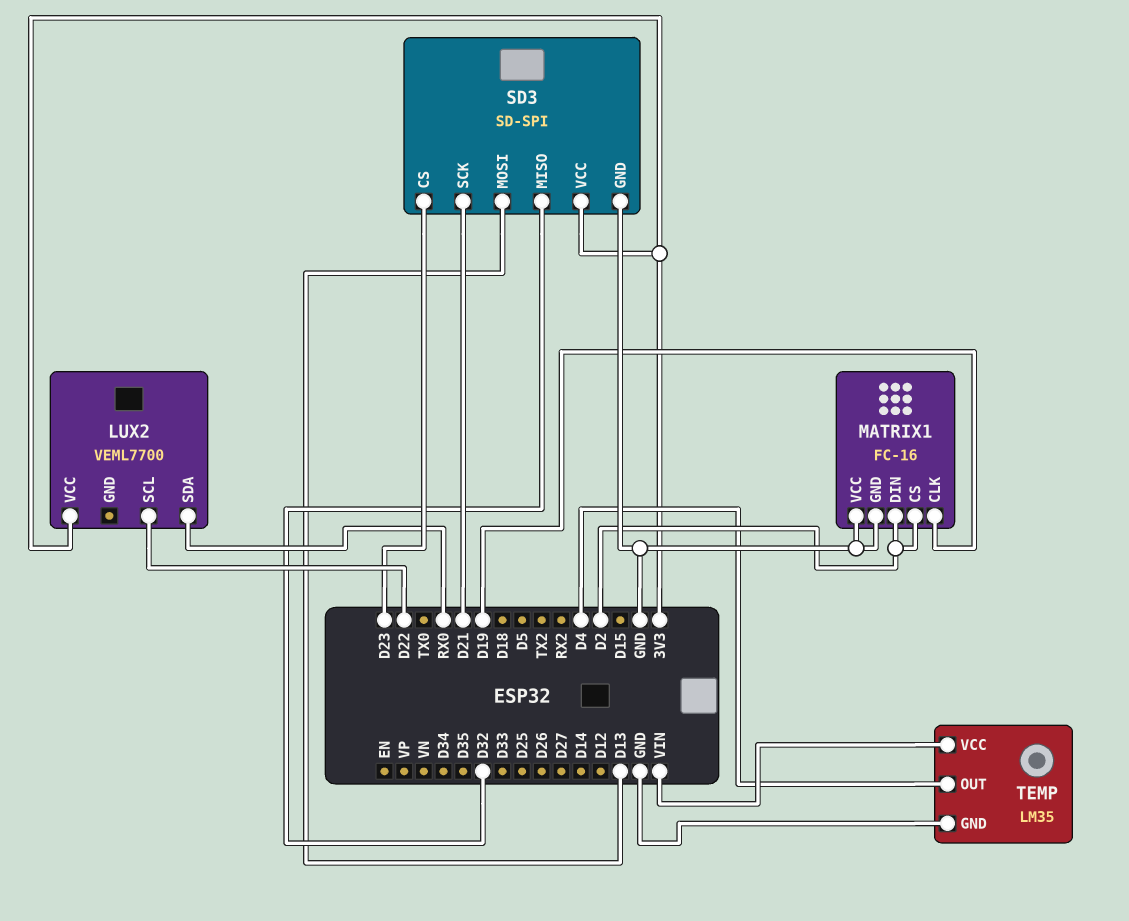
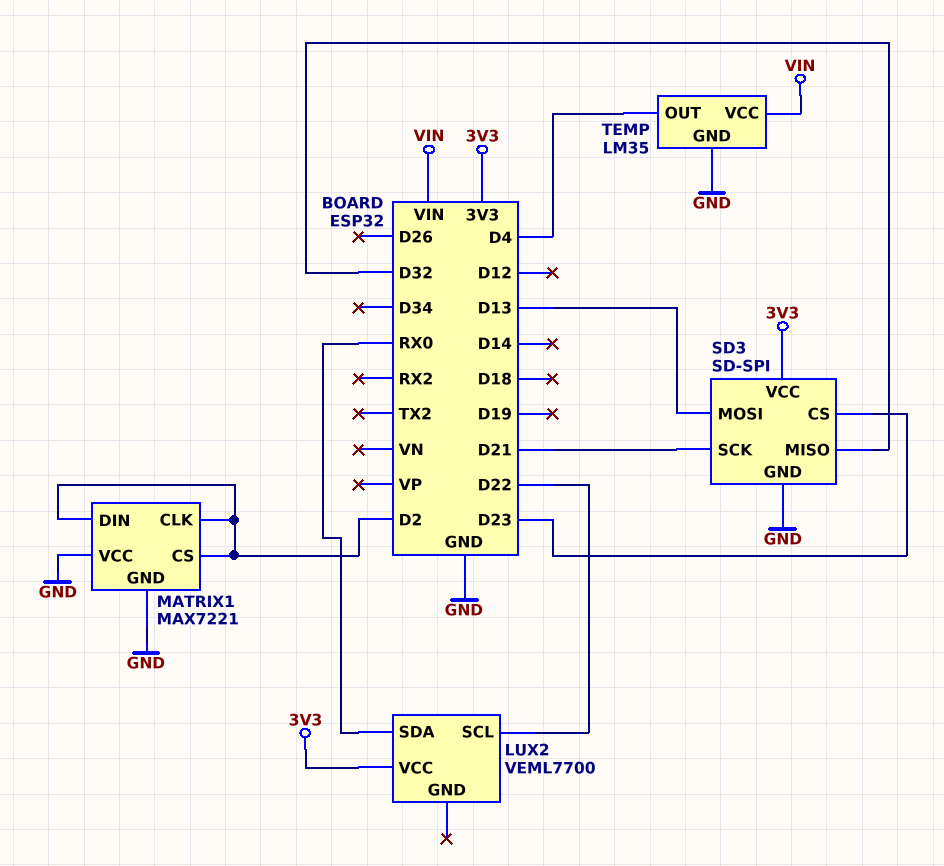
MATRIX1: FC-16 -> MAX7221
MATRIX1 pin CLK: D19 -> D2

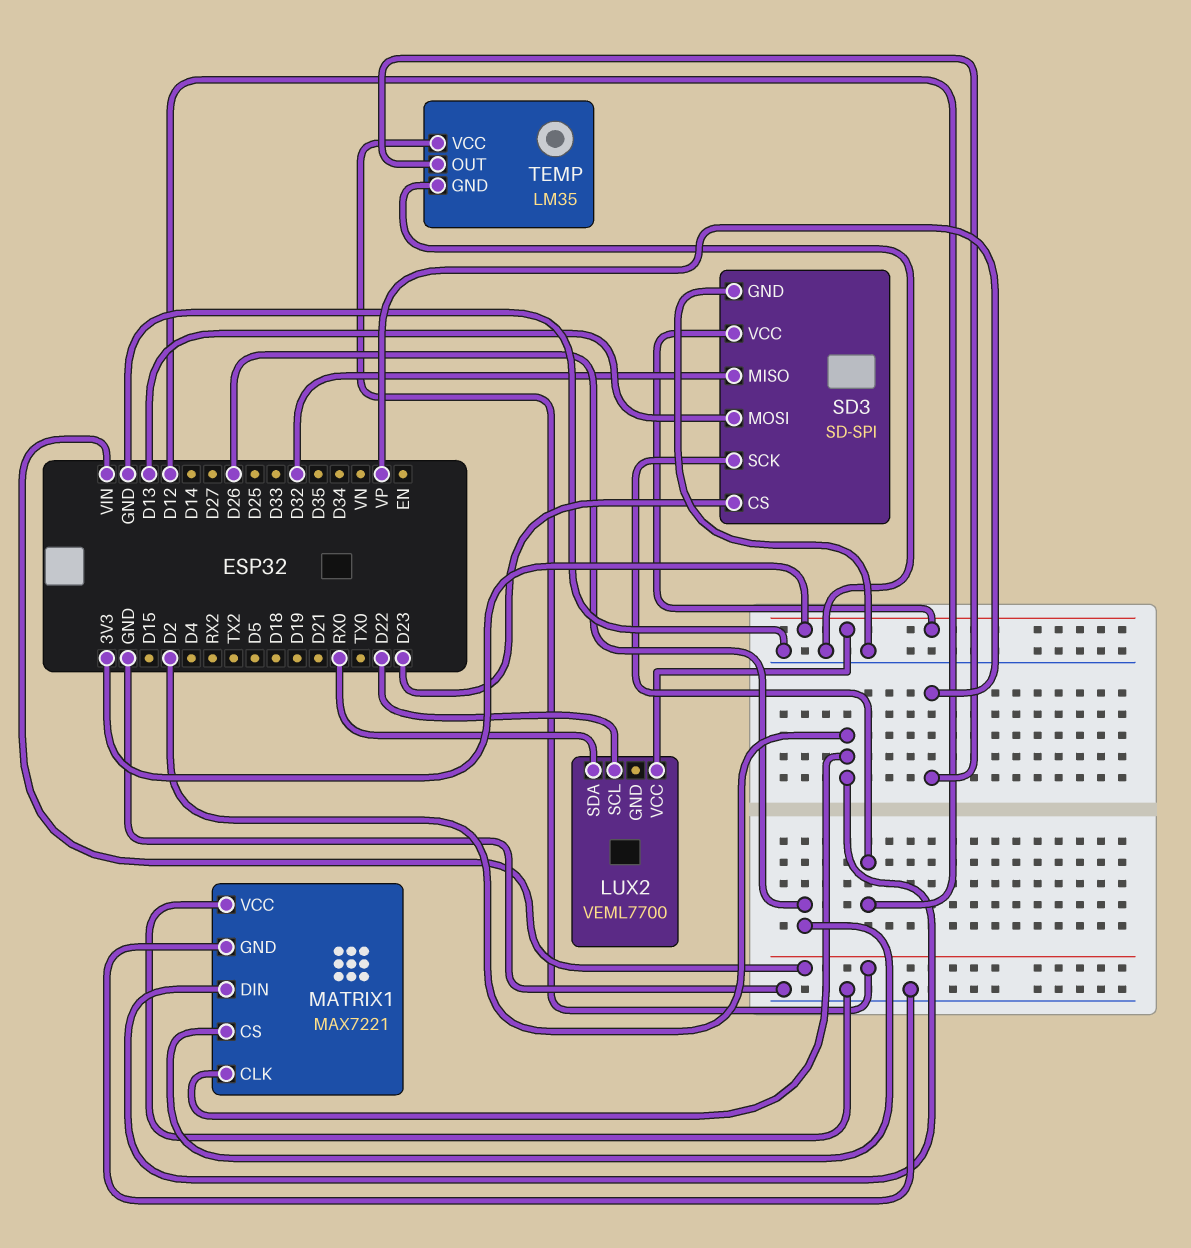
MATRIX1 pin CS: D2 -> D26
SD3 pin SCK: D21 -> D12
TEMP pin OUT: D4 -> VP

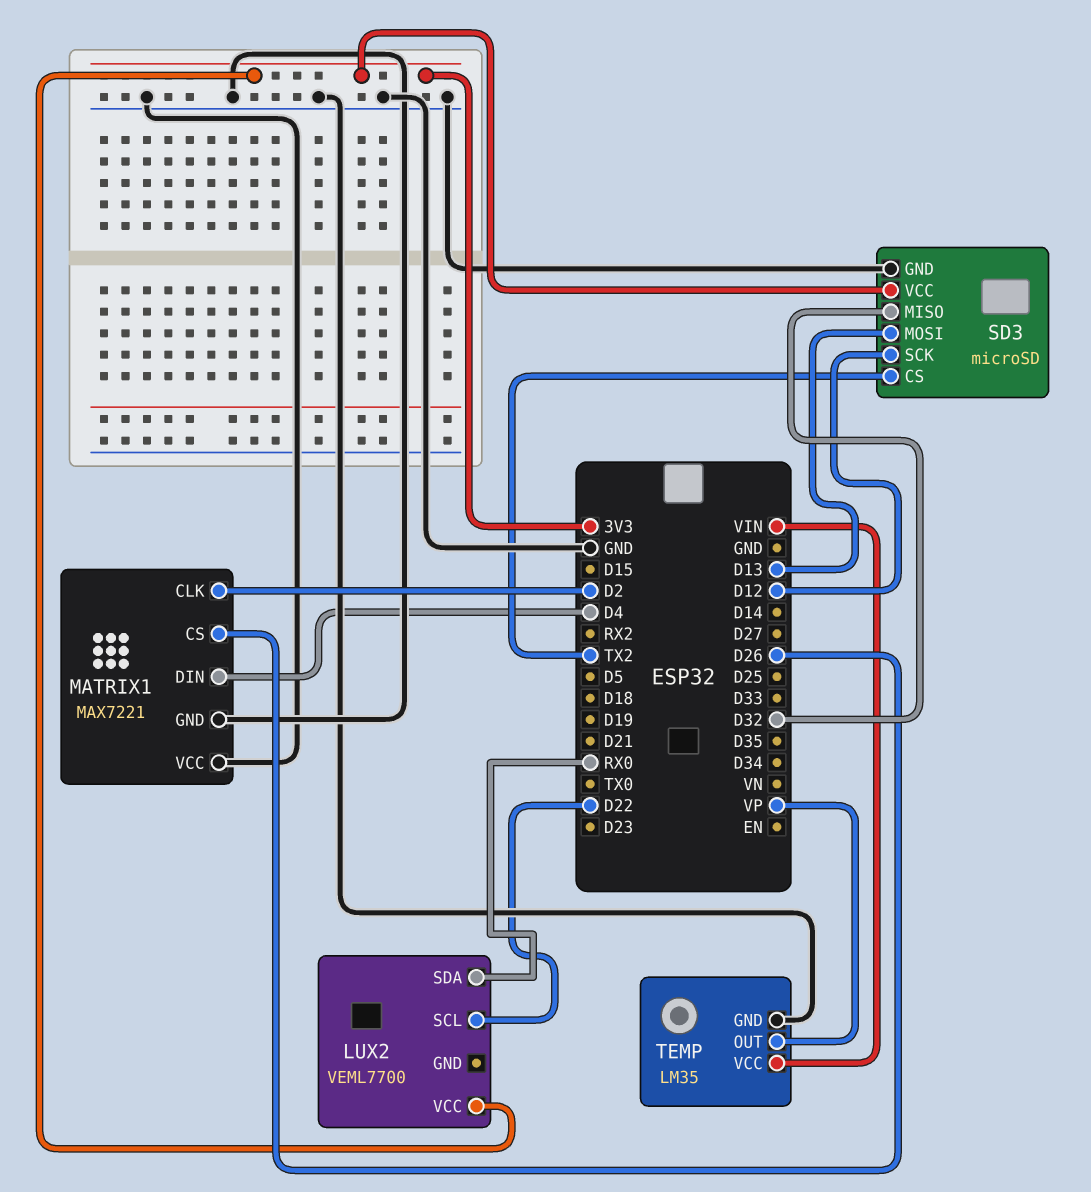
MATRIX1 pin DIN: D2 -> D4
SD3: SD-SPI -> microSD
SD3 pin CS: D23 -> TX2

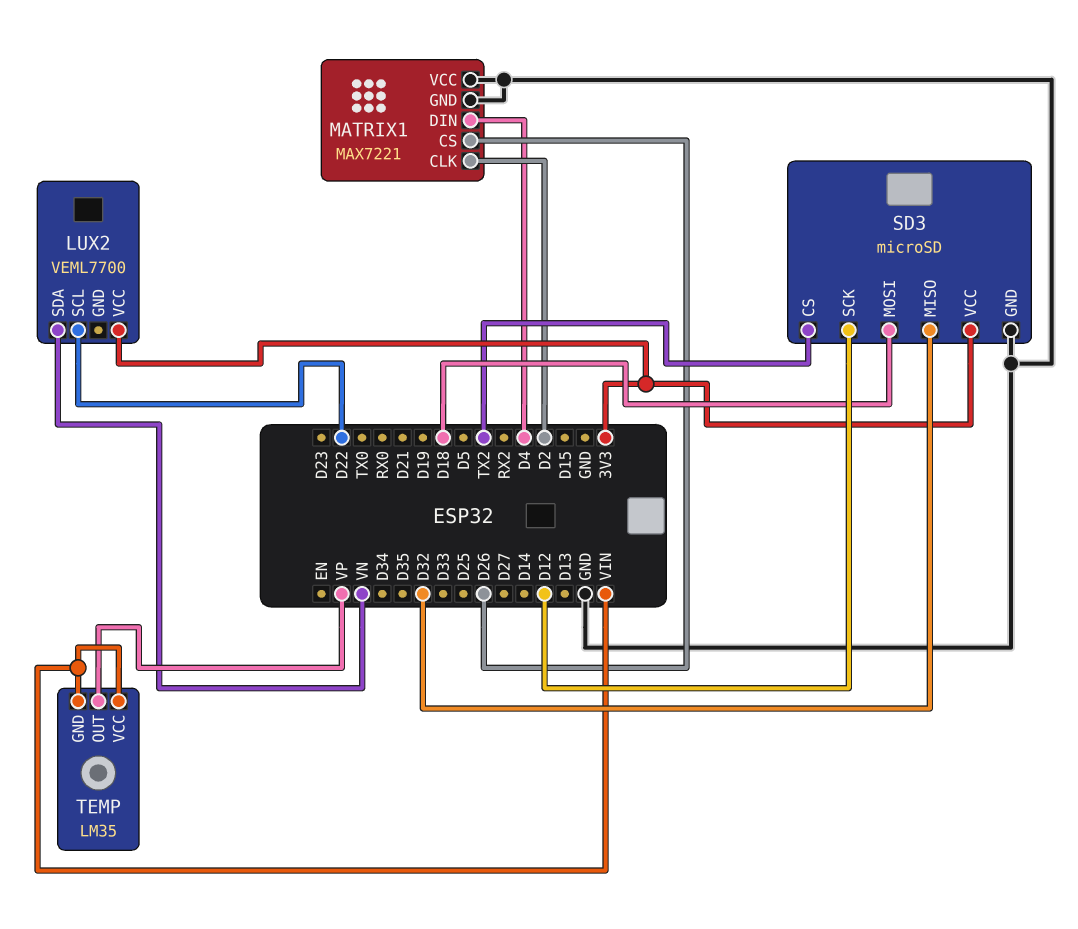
LUX2 pin SDA: RX0 -> VN
SD3 pin MOSI: D13 -> D18
TEMP pin GND: GND -> VIN

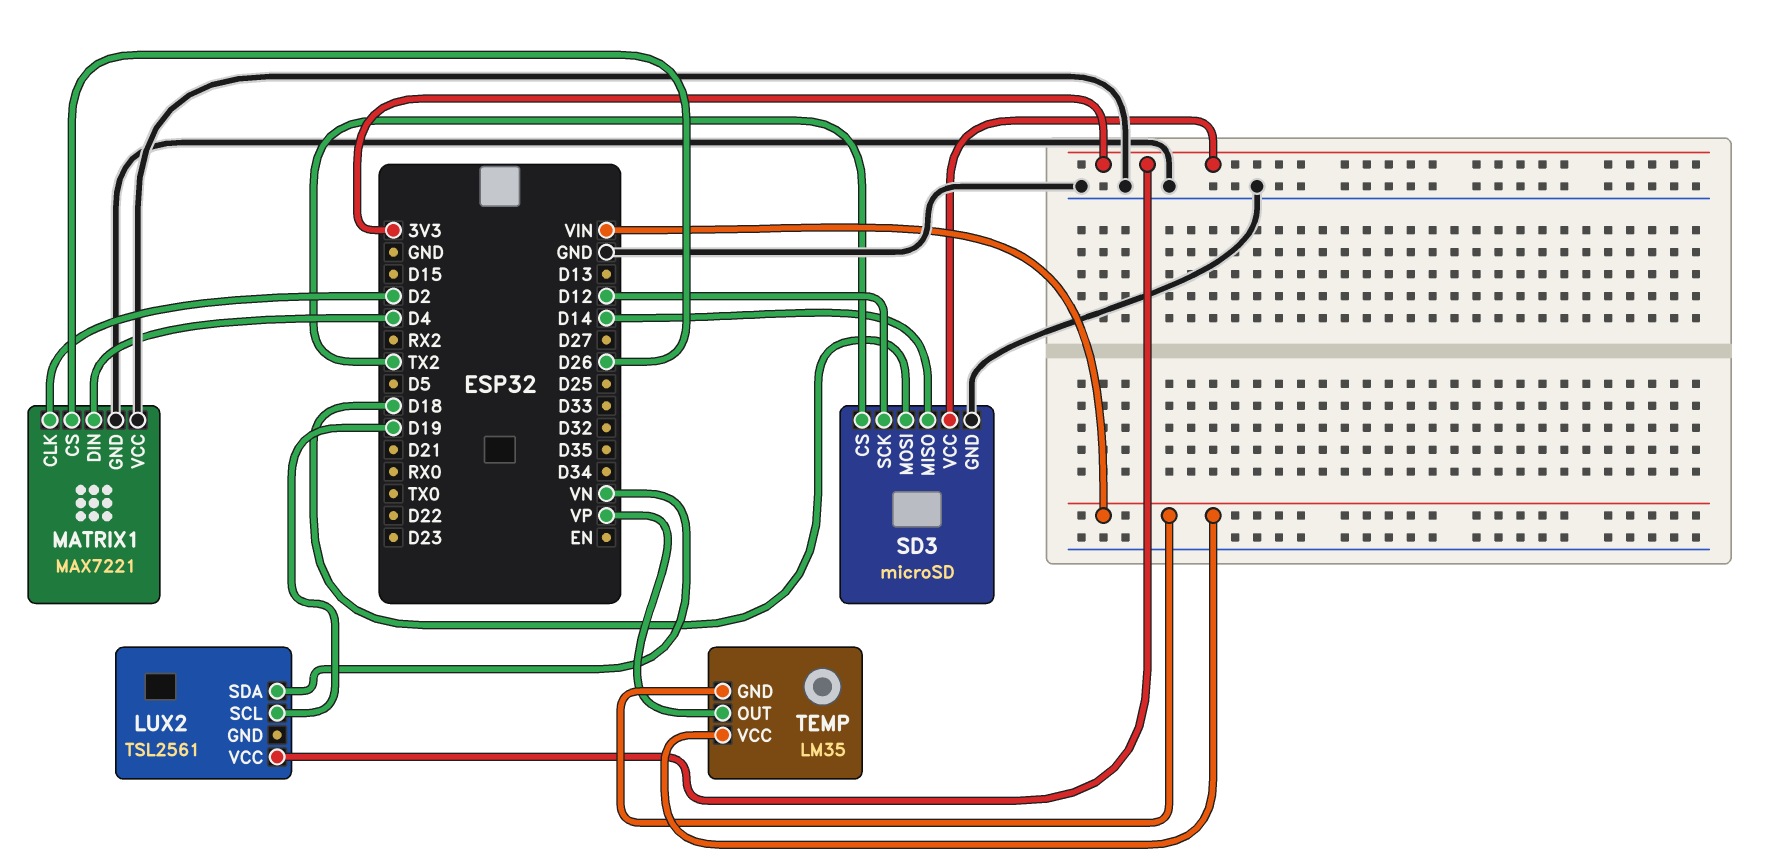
LUX2: VEML7700 -> TSL2561
LUX2 pin SCL: D22 -> D19
SD3 pin MISO: D32 -> D14

